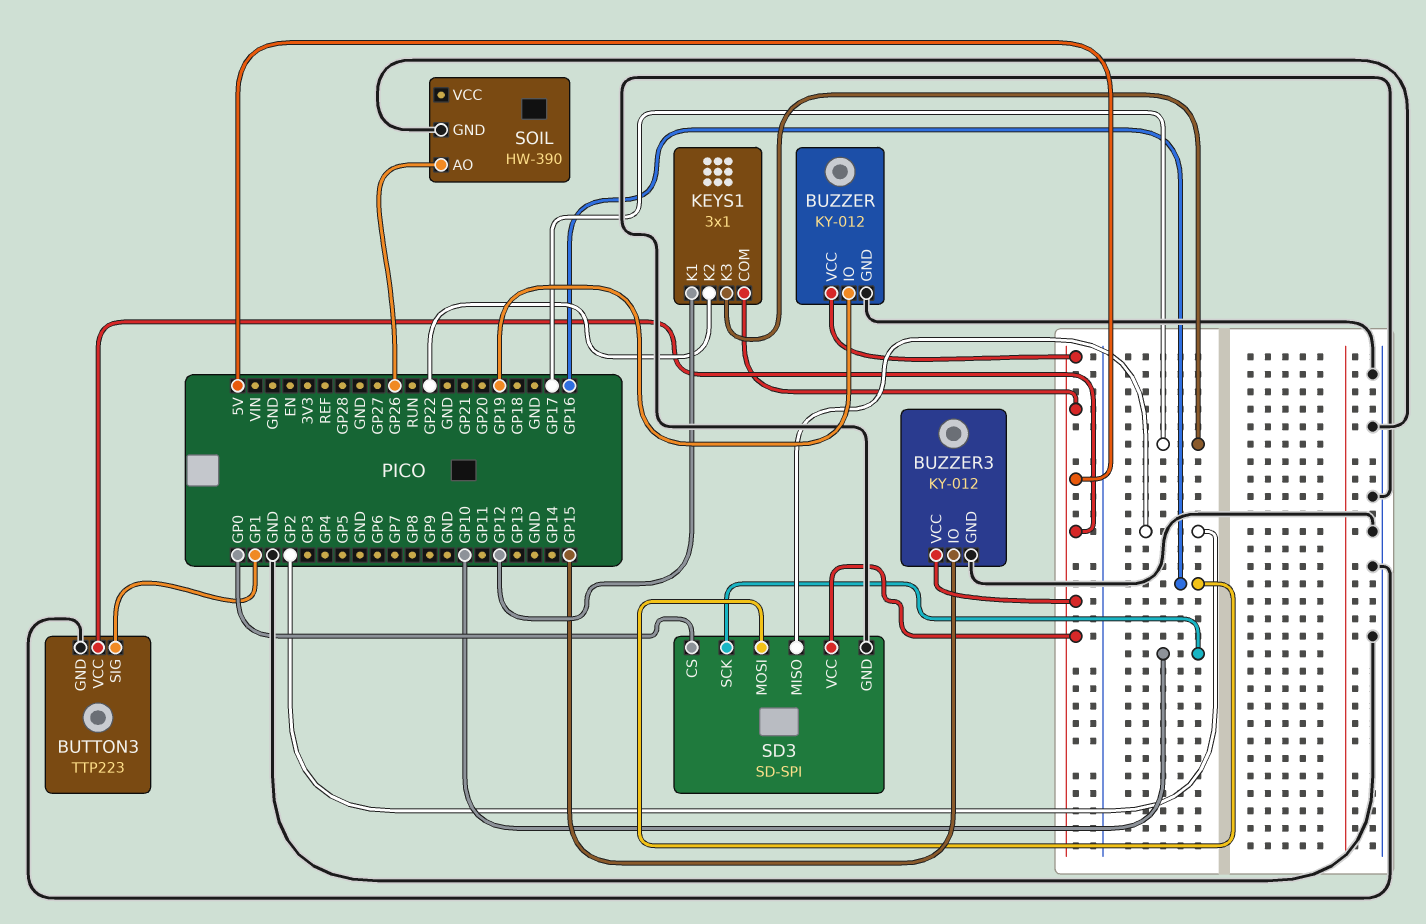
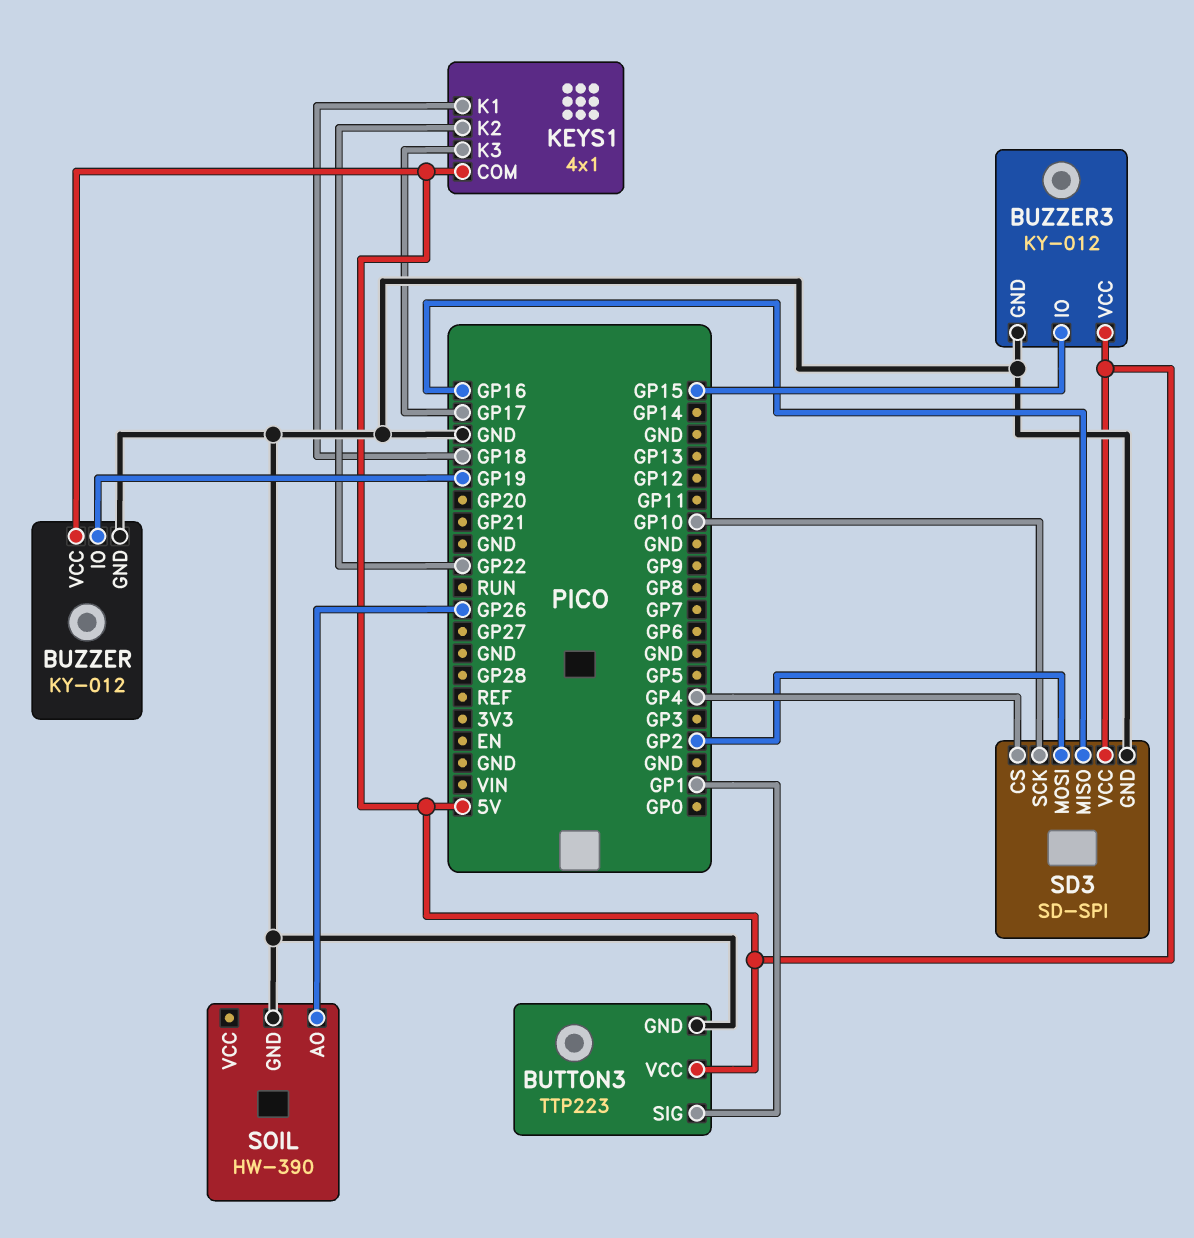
KEYS1: 3x1 -> 4x1
KEYS1 pin K1: GP12 -> GP18
SD3 pin CS: GP0 -> GP4
SD3 pin MISO: GP2 -> GP16
SD3 pin MOSI: GP16 -> GP2

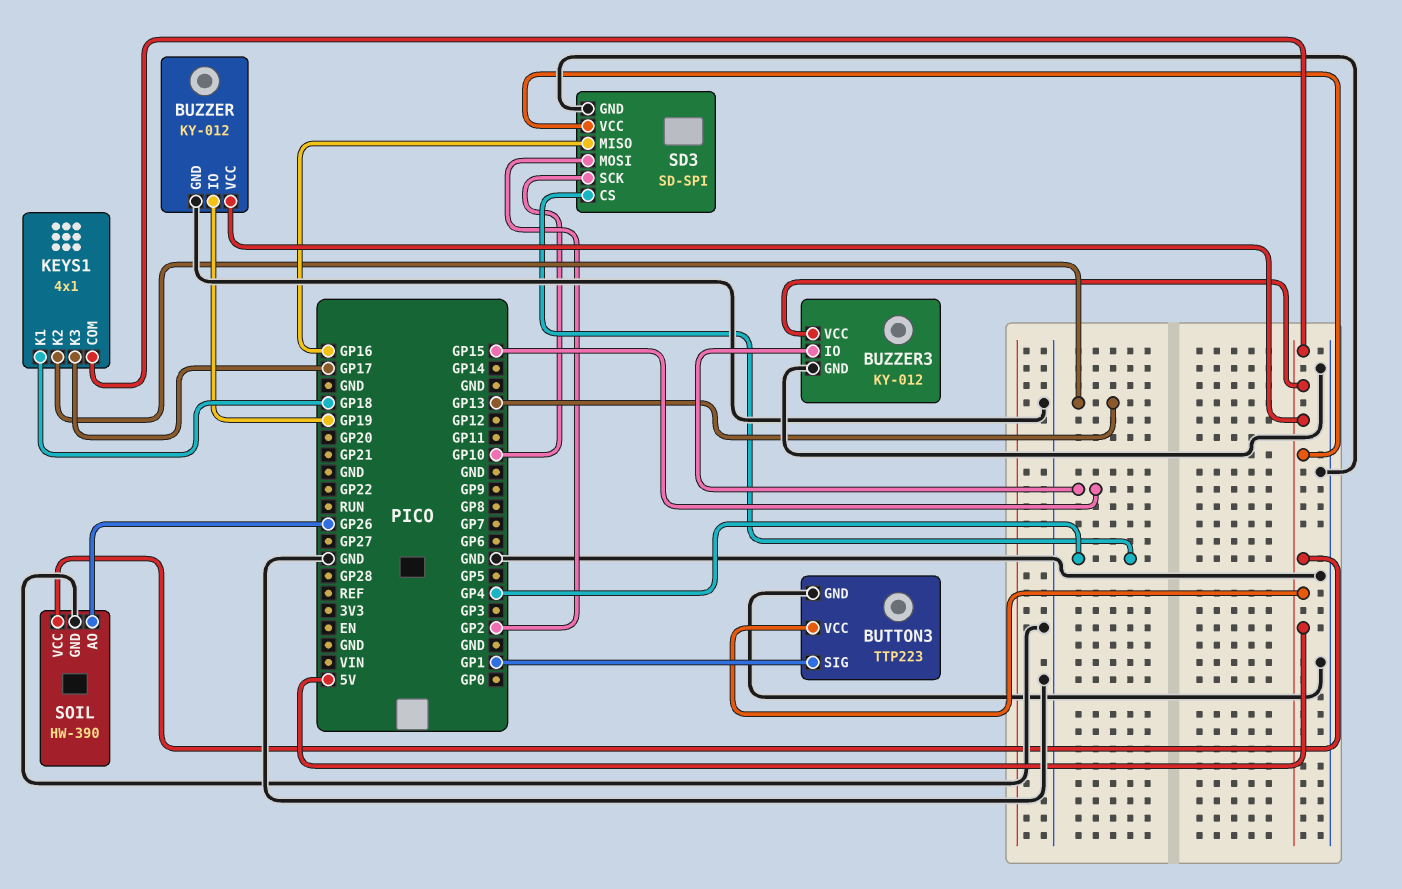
KEYS1 pin K2: GP22 -> GP13
SOIL pin VCC: none -> 5V

